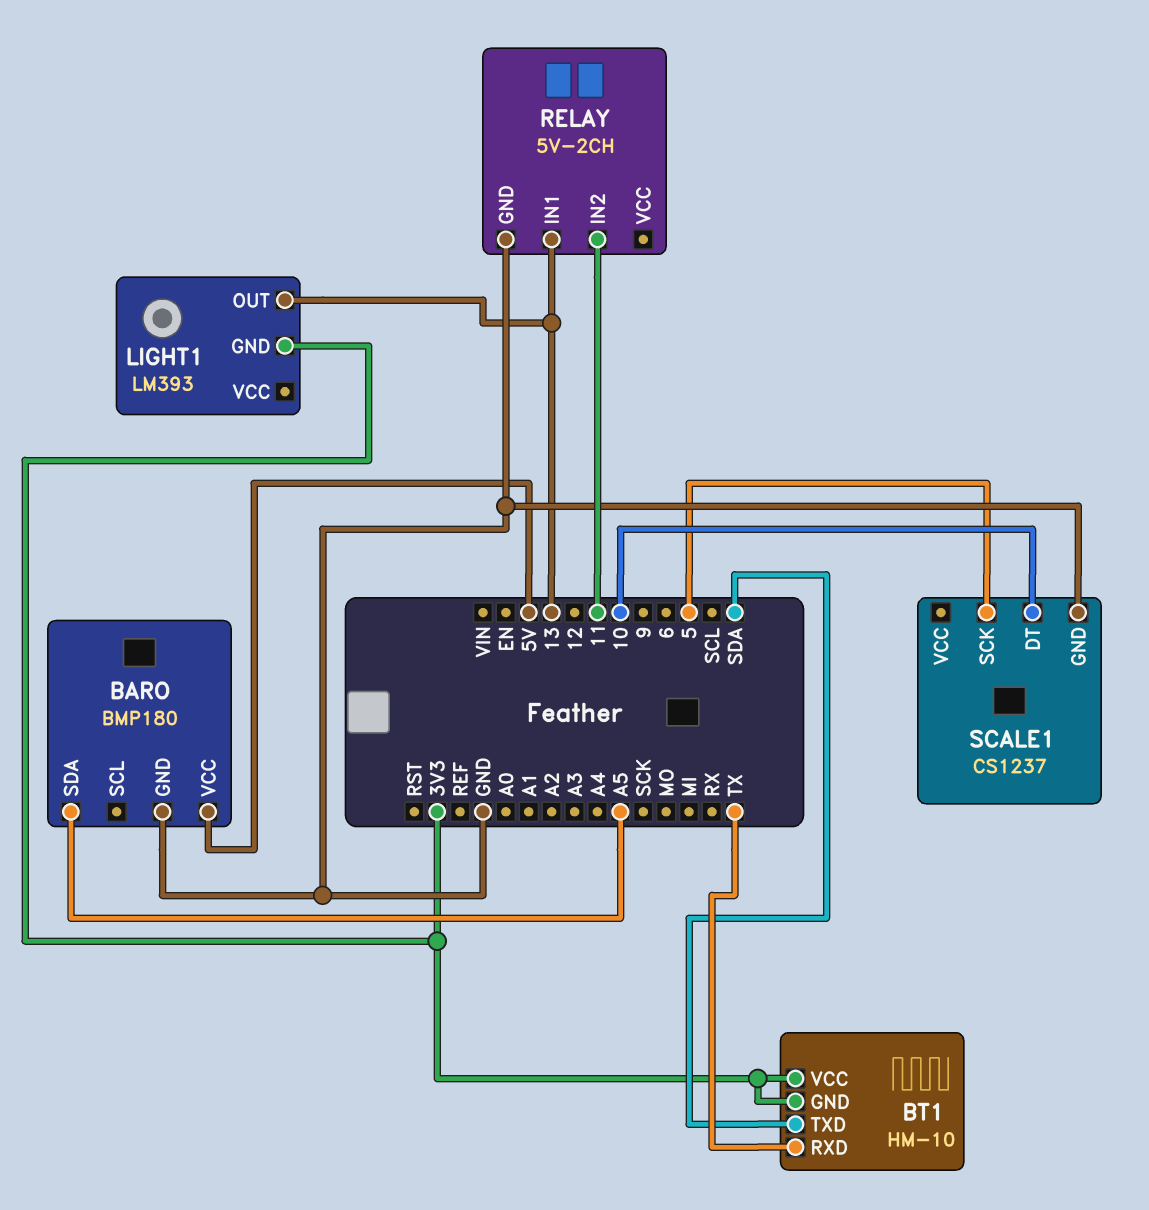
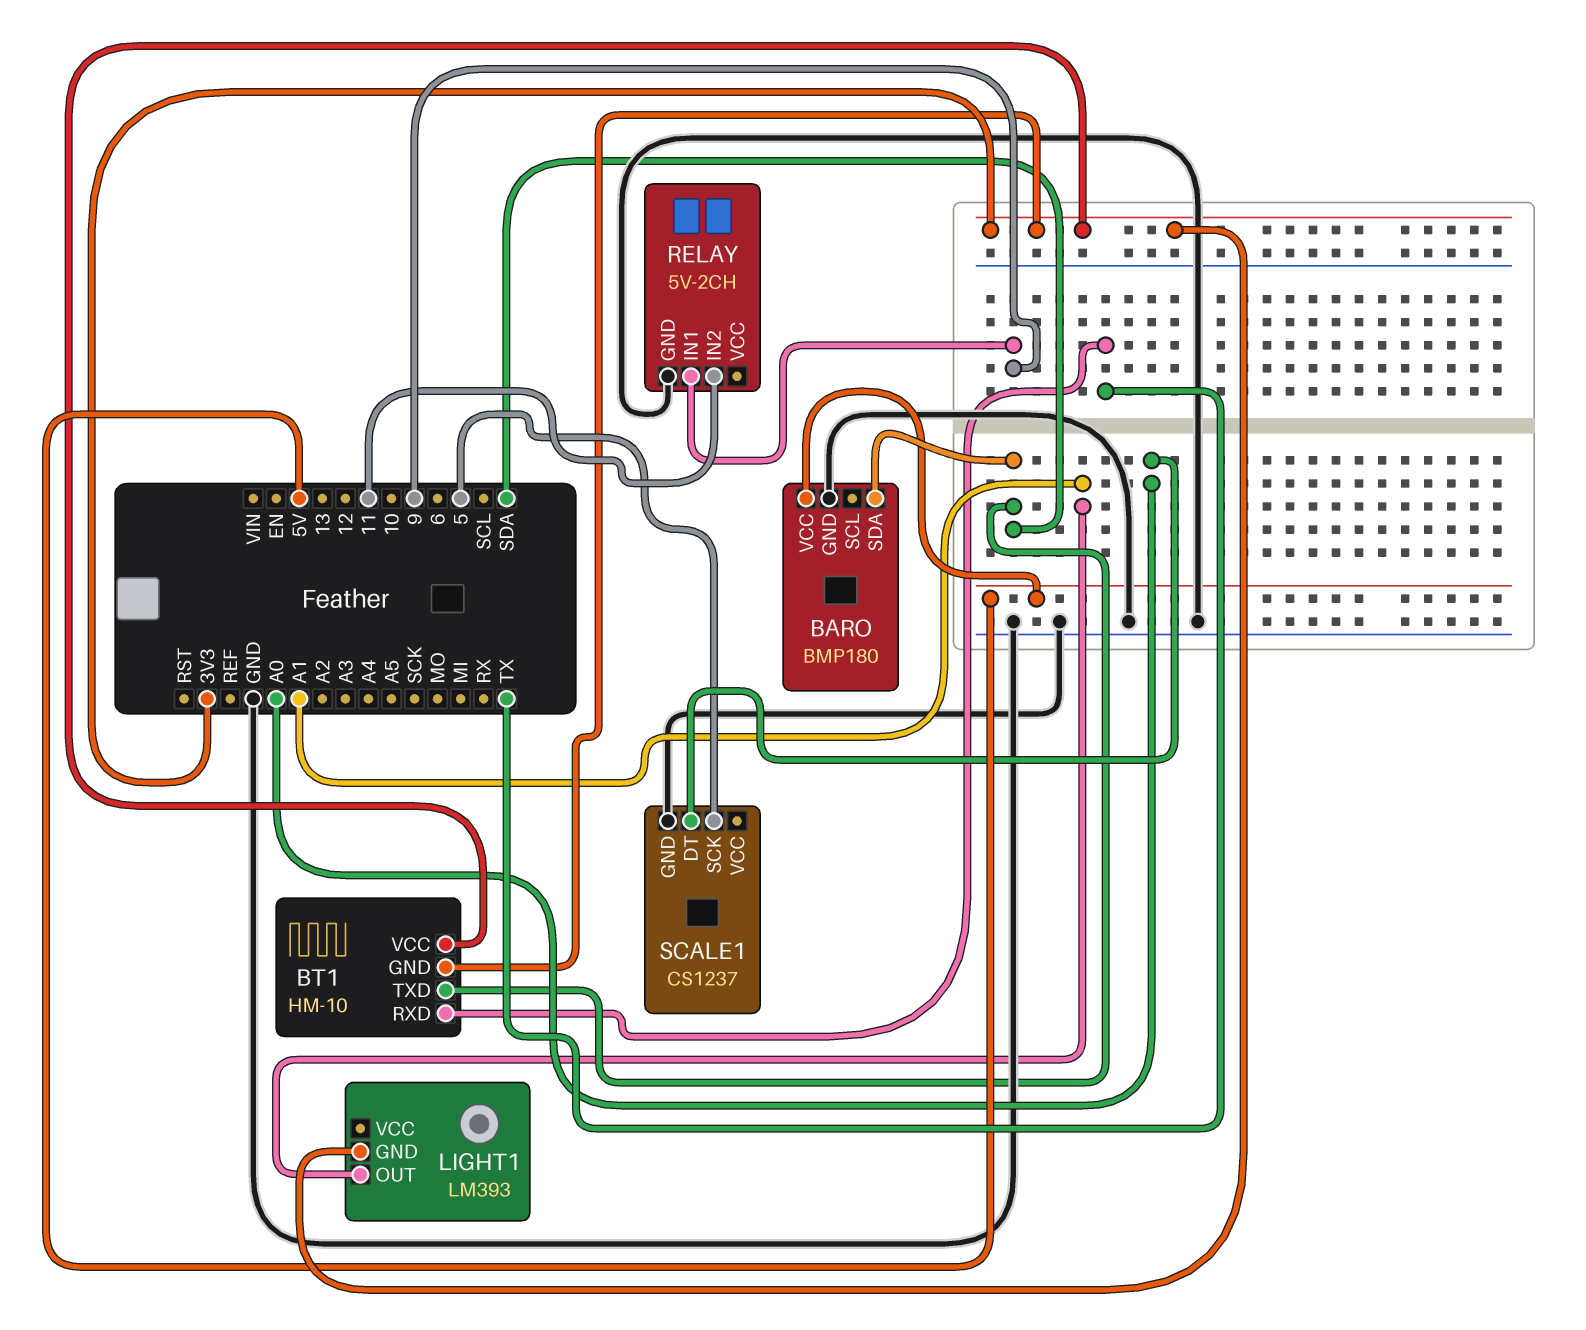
BARO pin SDA: A5 -> SDA
LIGHT1 pin OUT: 13 -> A1
RELAY pin IN1: 13 -> 9
SCALE1 pin DT: 10 -> A0

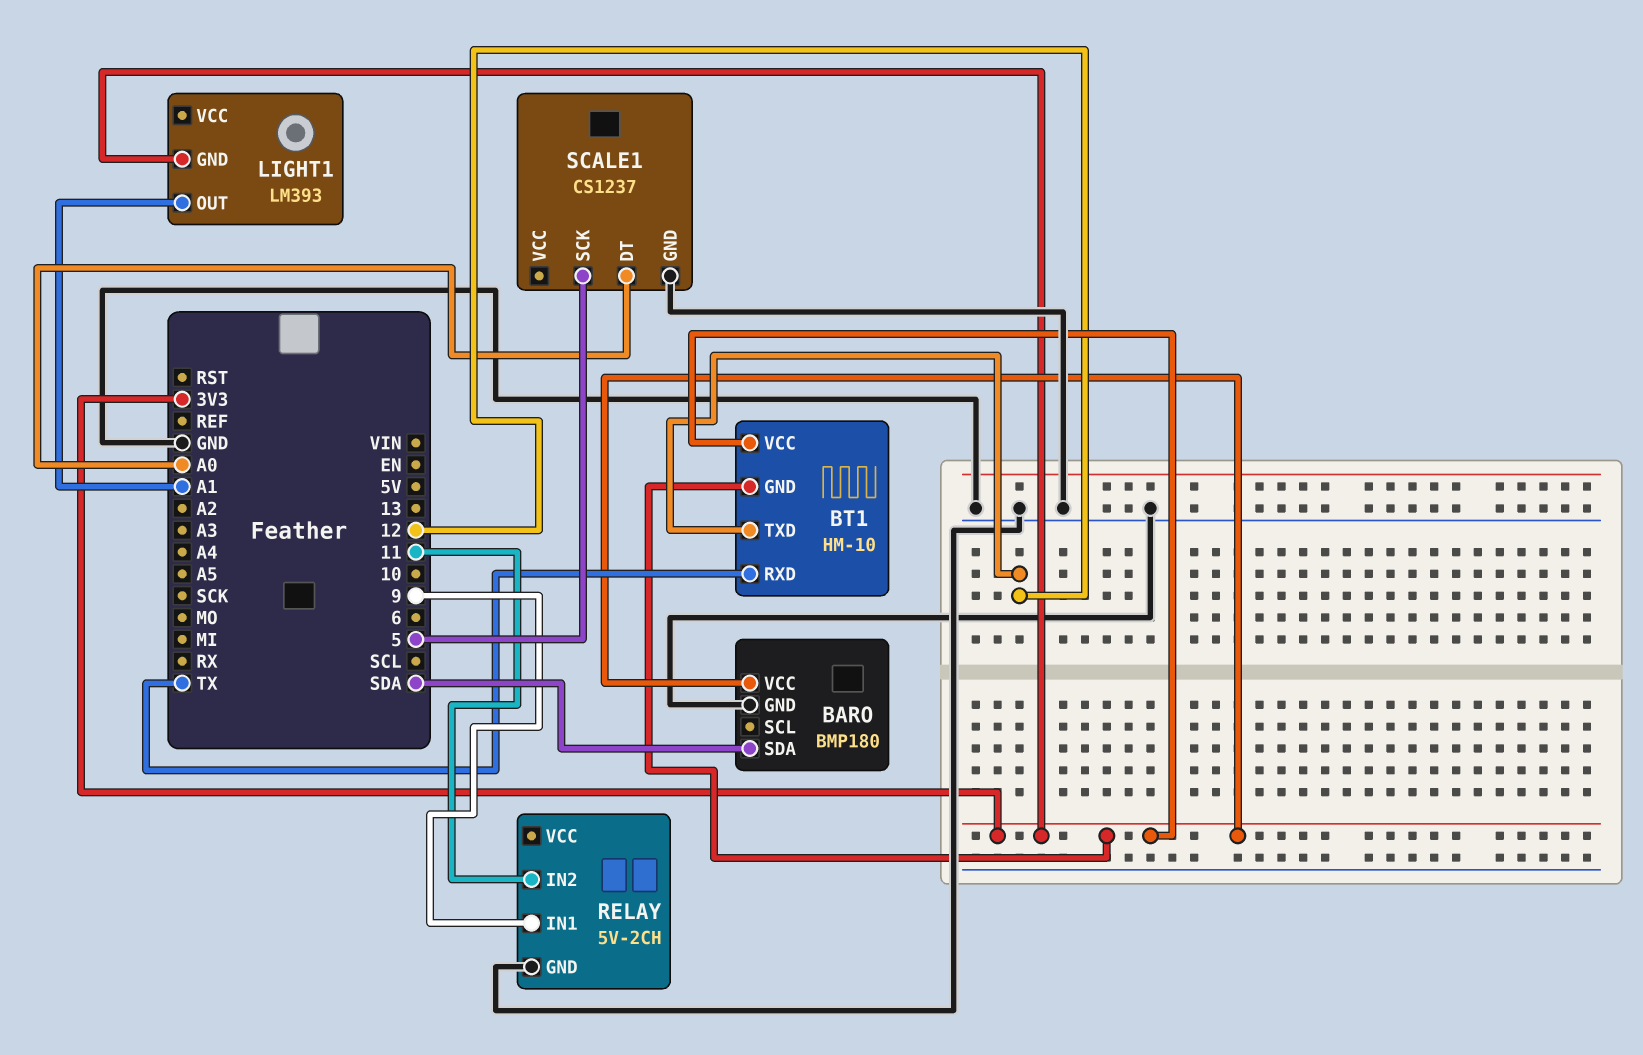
BARO pin VCC: 5V -> 3V3
BT1 pin TXD: SDA -> 12

